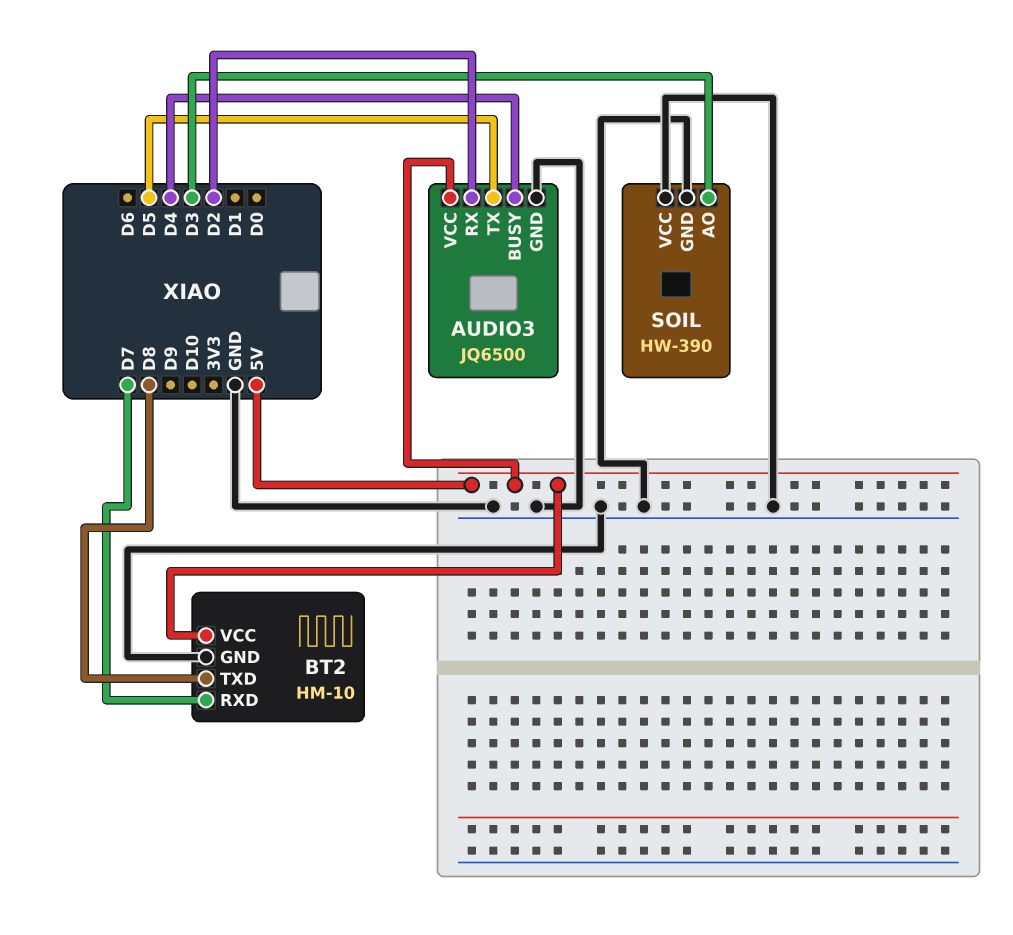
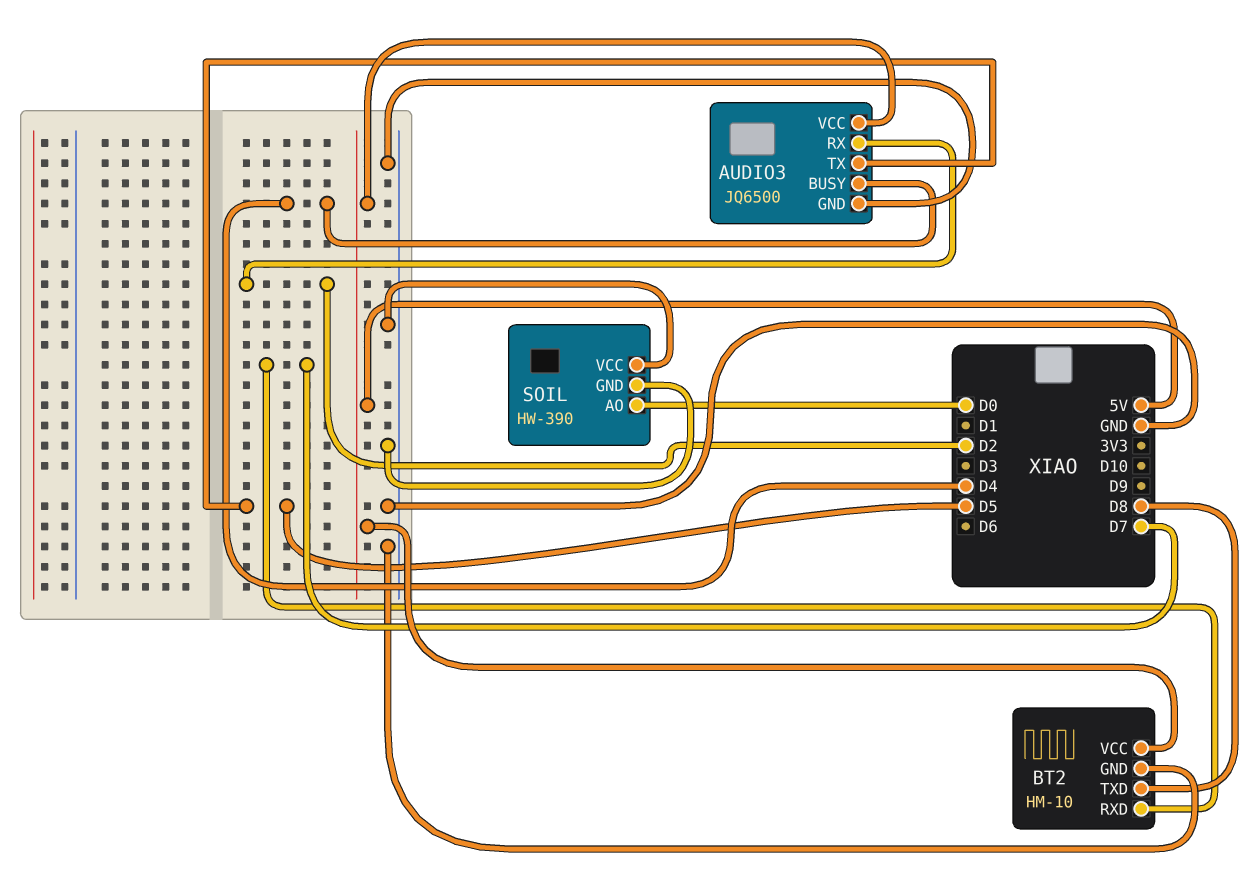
SOIL pin AO: D3 -> D0

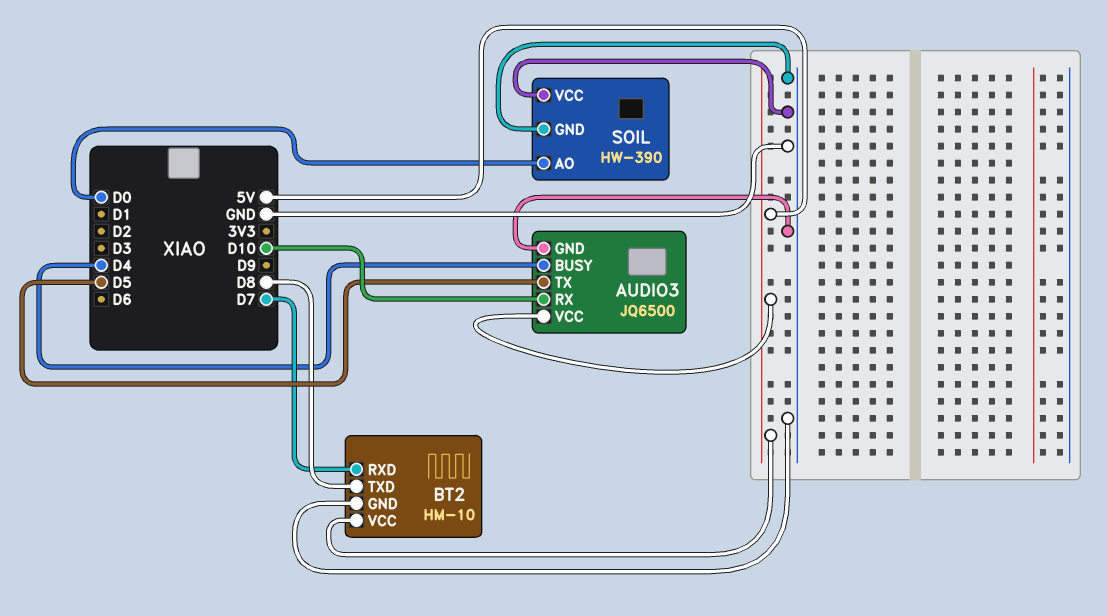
AUDIO3 pin RX: D2 -> D10

